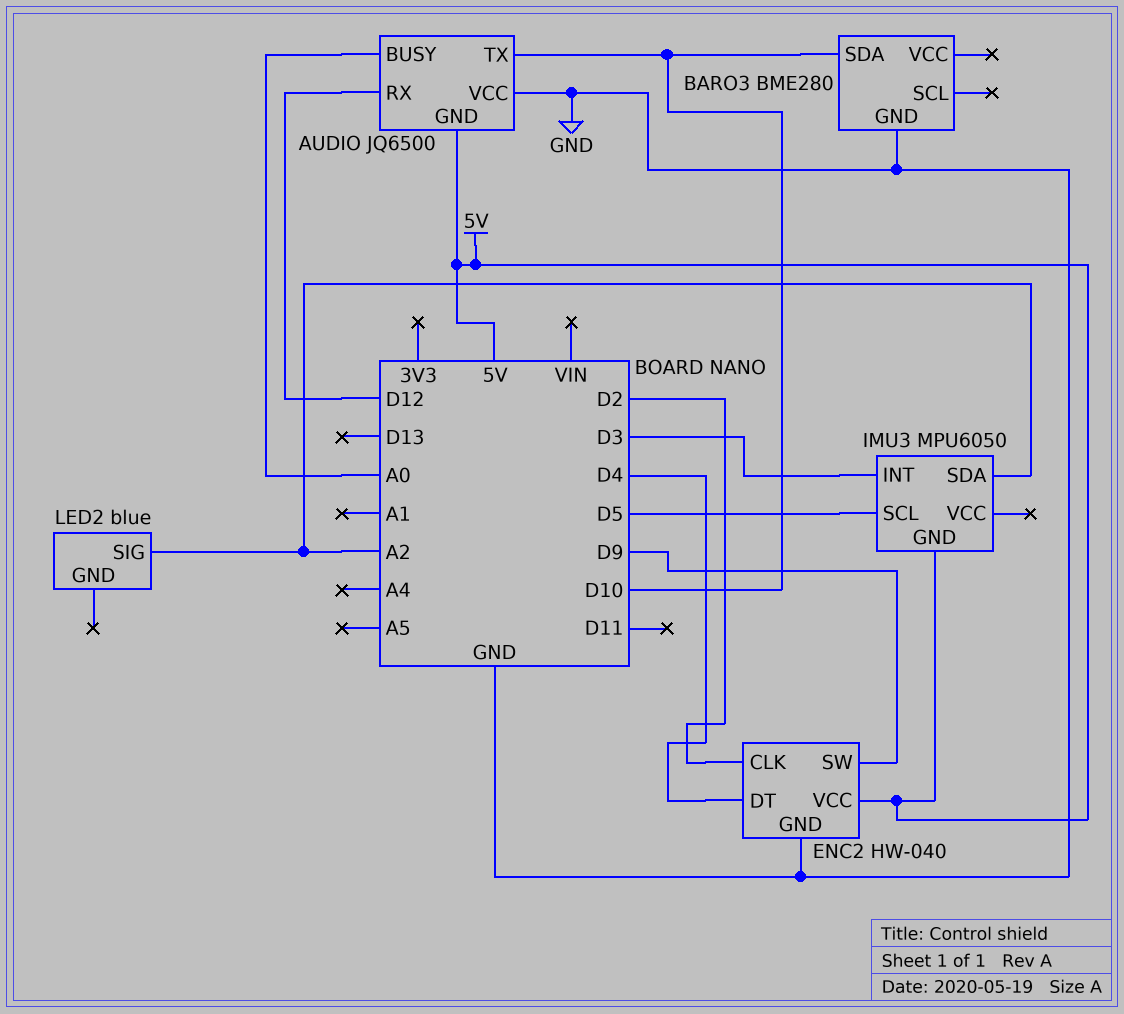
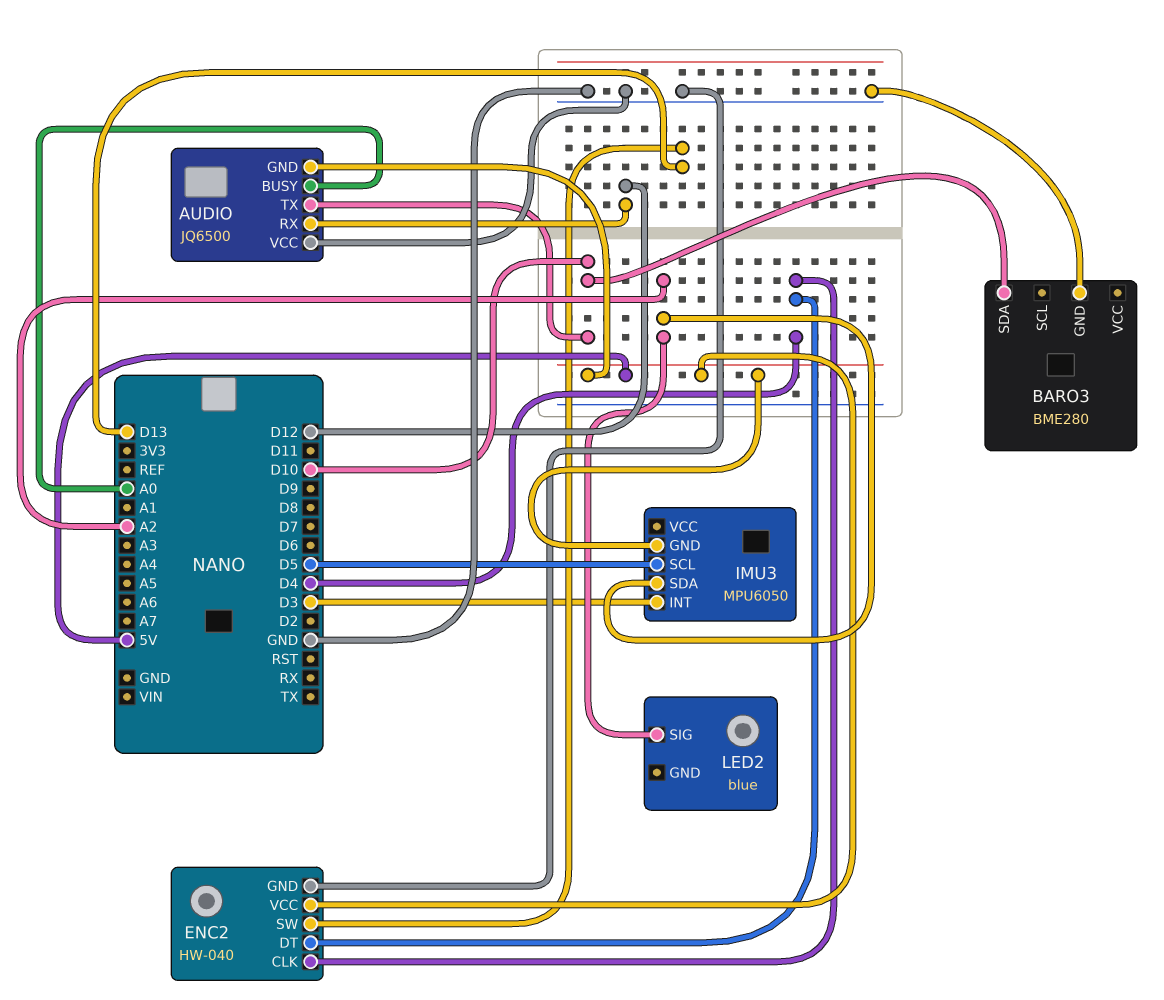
ENC2 pin CLK: D2 -> D4
ENC2 pin SW: D9 -> D13

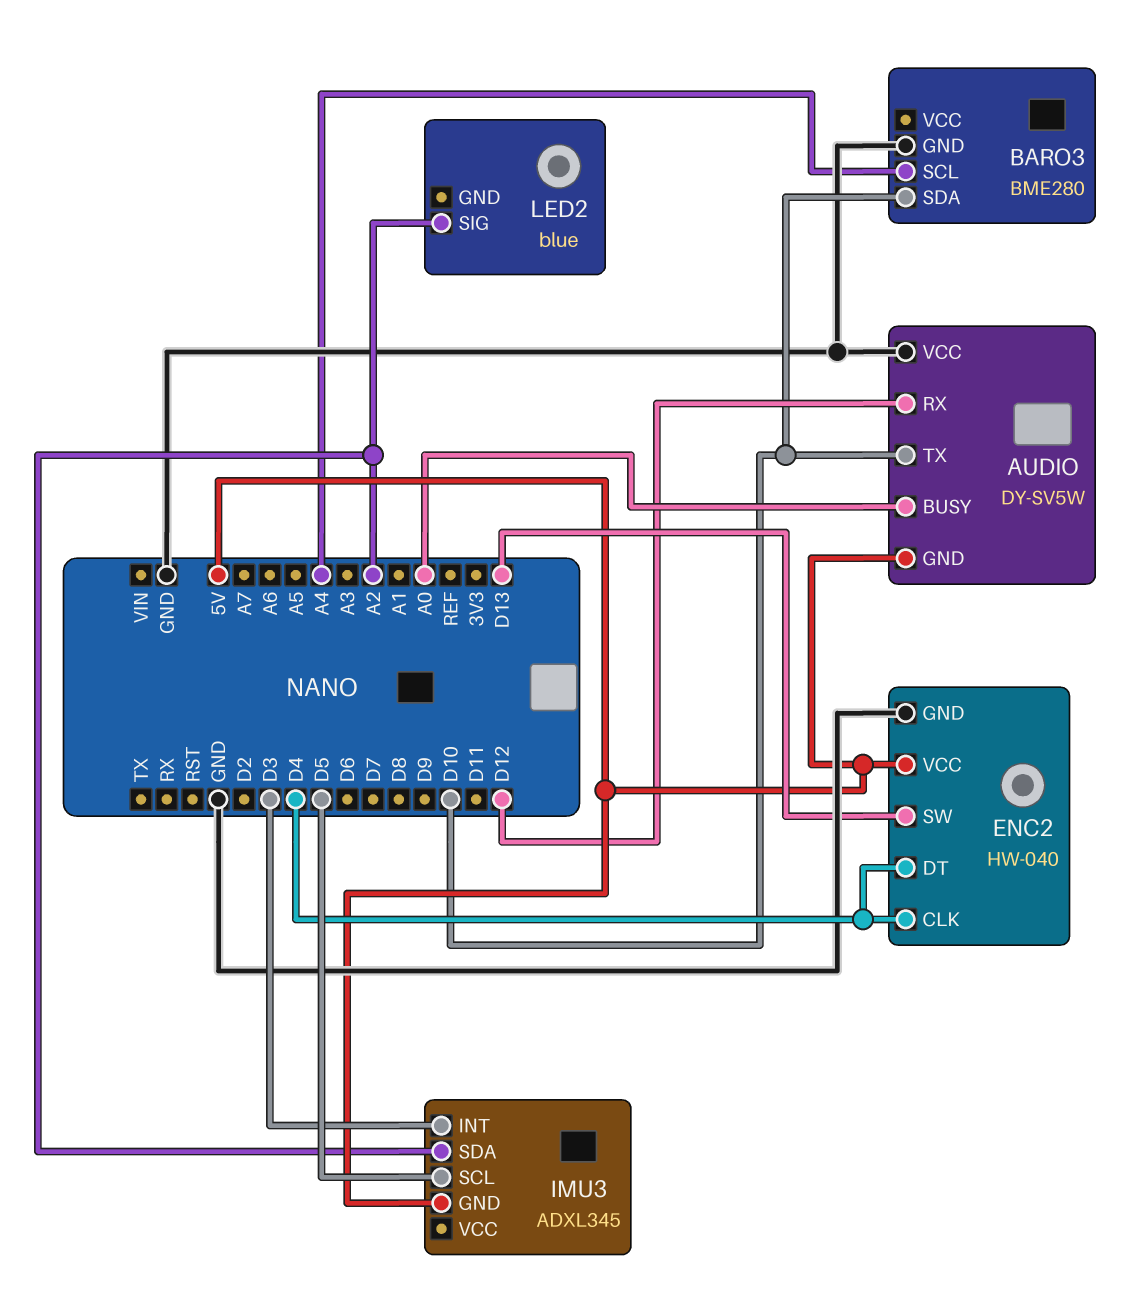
AUDIO: JQ6500 -> DY-SV5W
BARO3 pin SCL: none -> A4
IMU3: MPU6050 -> ADXL345

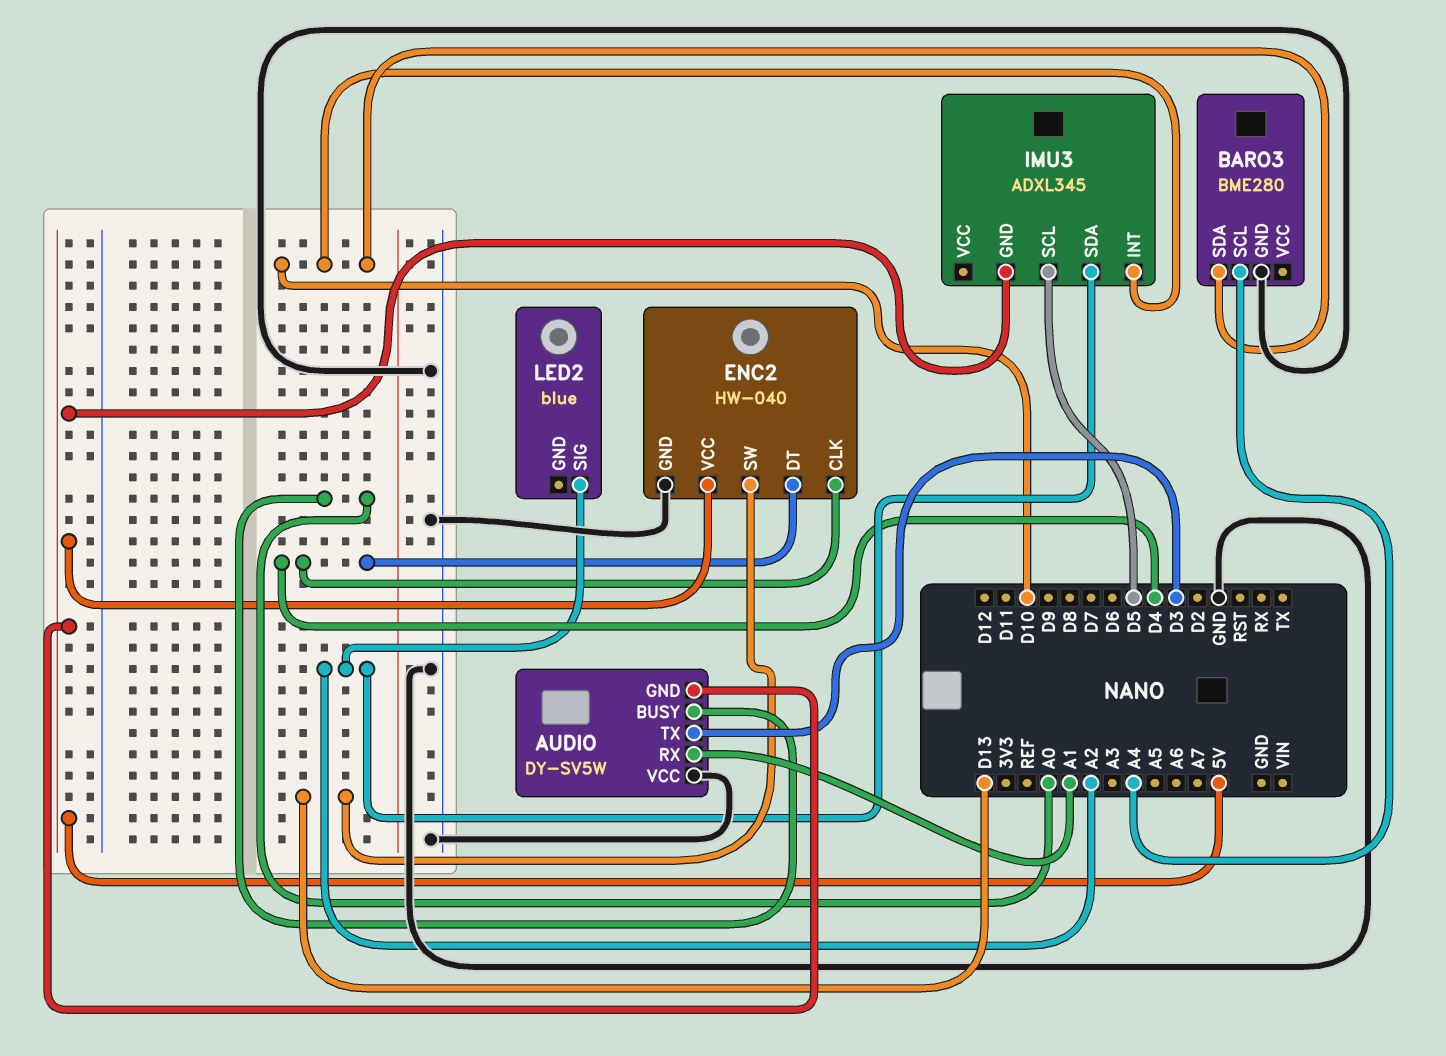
AUDIO pin RX: D12 -> A1
AUDIO pin TX: D10 -> D3
IMU3 pin INT: D3 -> D10

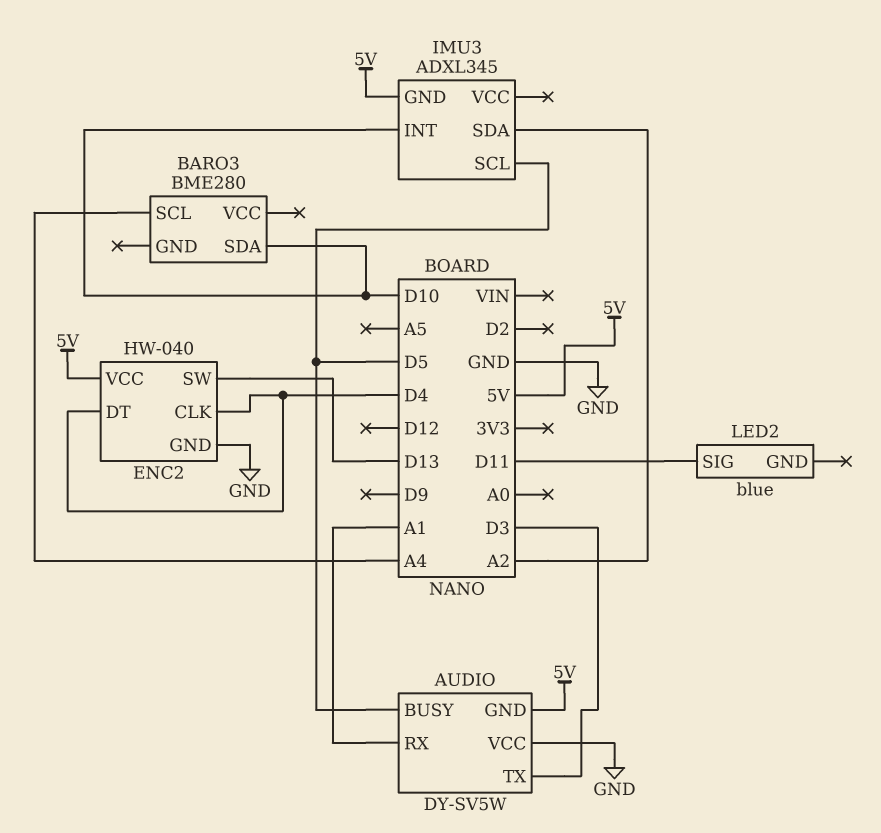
AUDIO pin BUSY: A0 -> D5
BARO3 pin GND: GND -> none
LED2 pin SIG: A2 -> D11

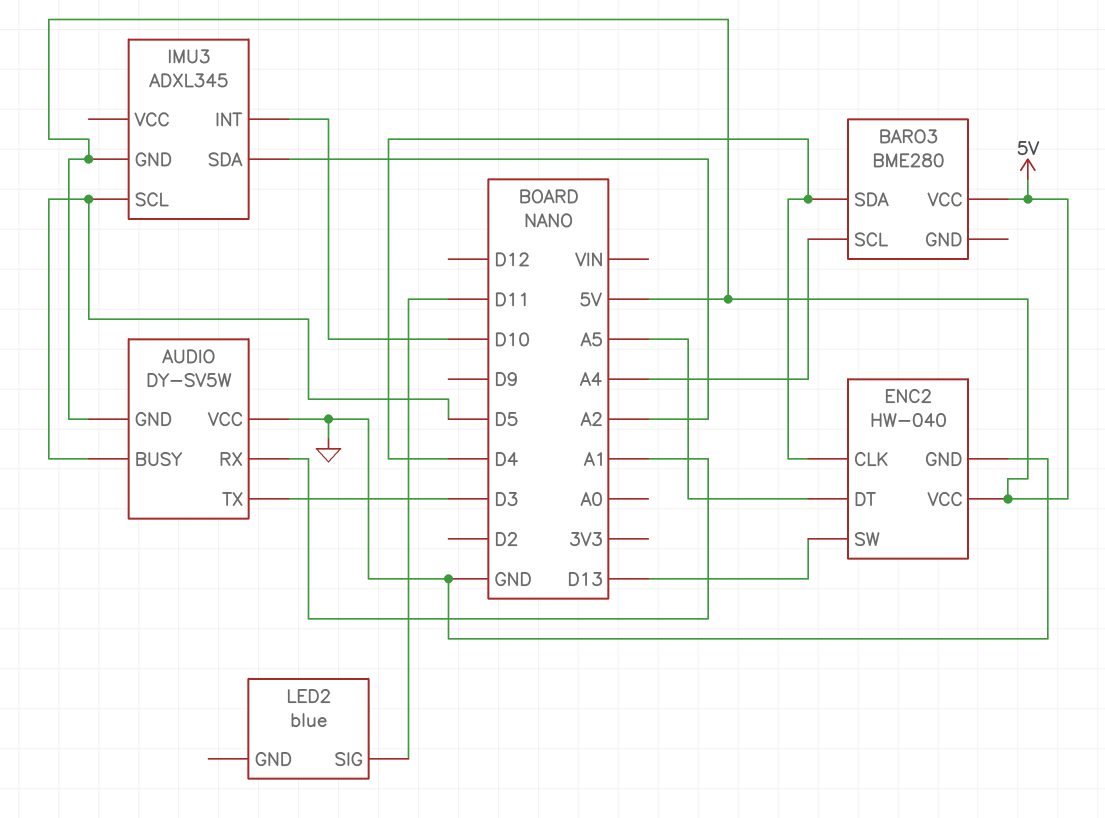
BARO3 pin SDA: D10 -> D4
BARO3 pin VCC: none -> 5V
ENC2 pin DT: D4 -> A5

